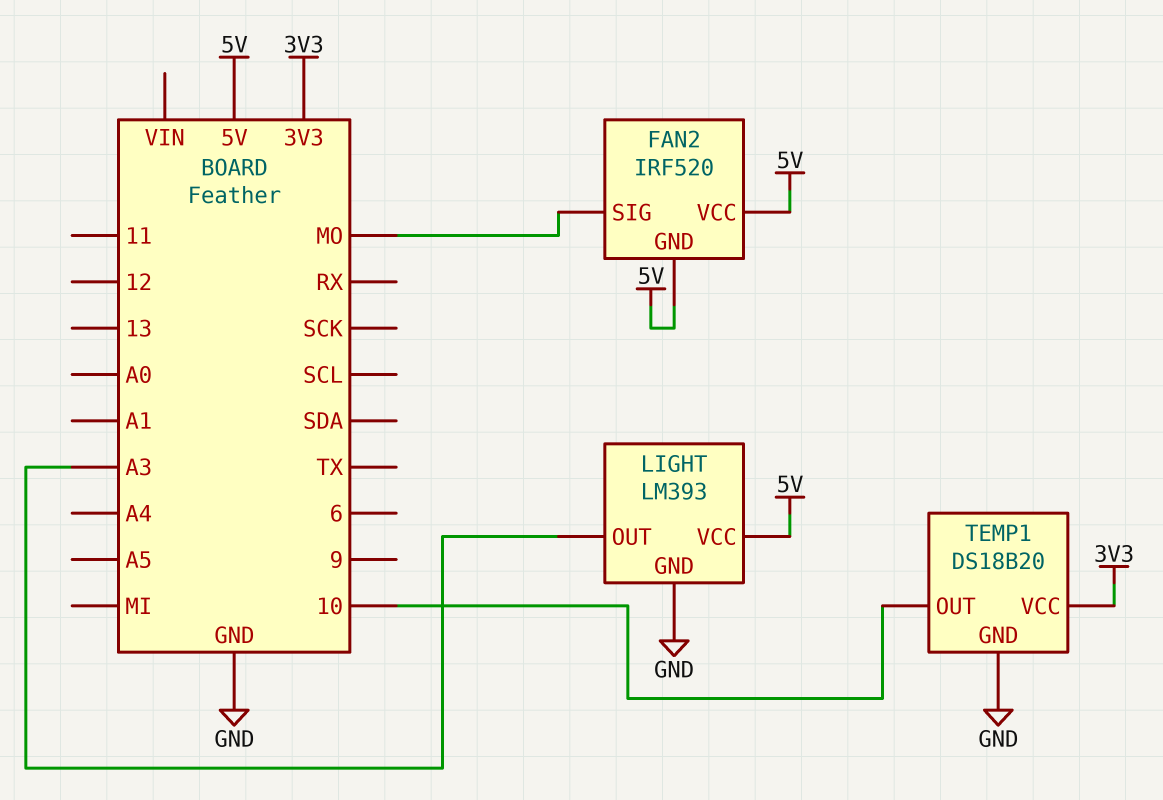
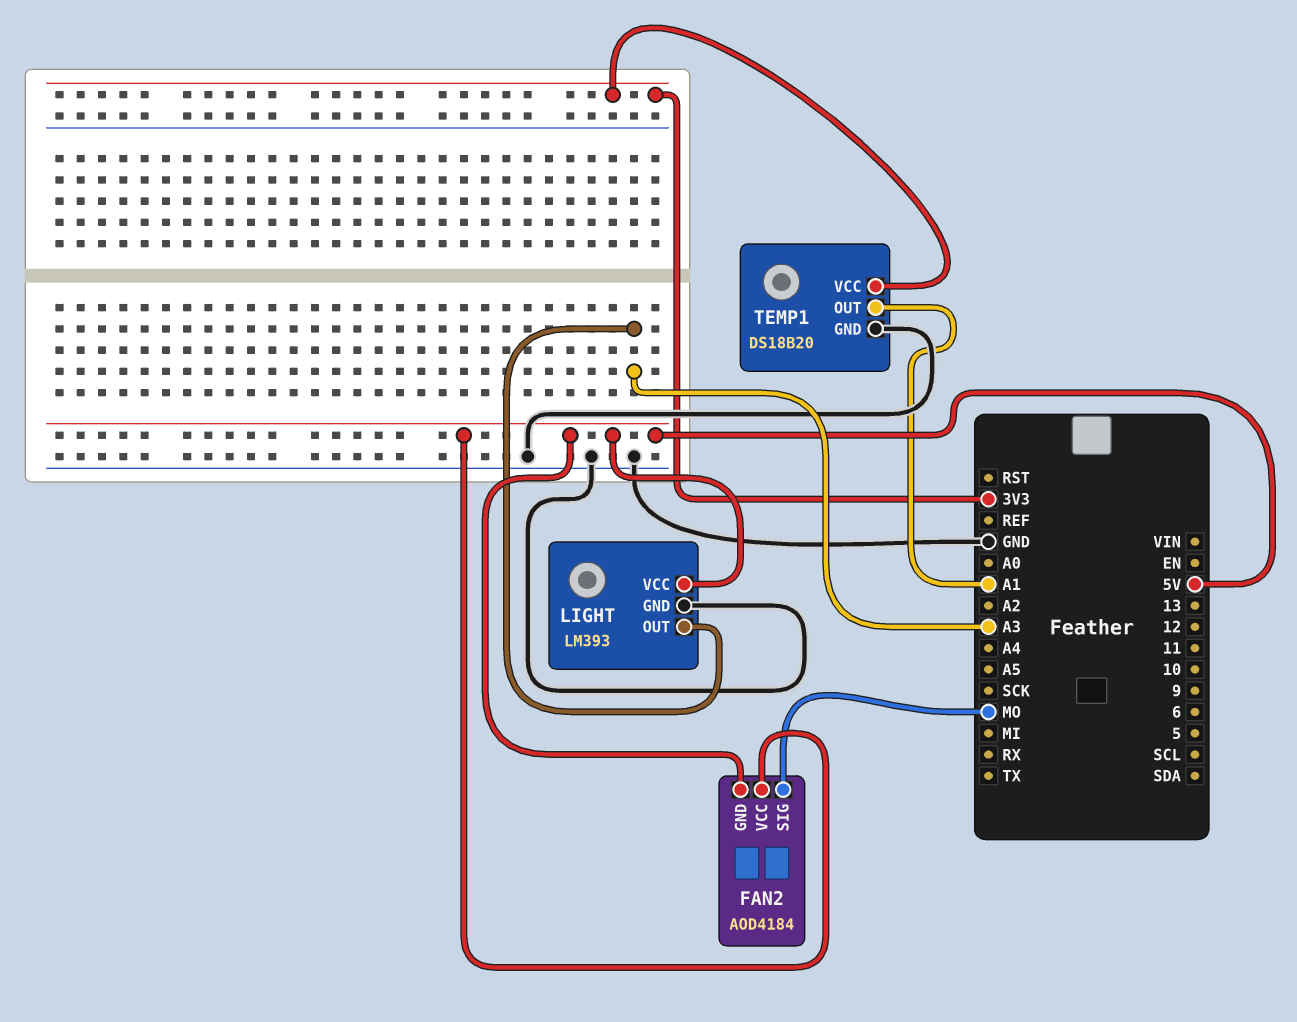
FAN2: IRF520 -> AOD4184
TEMP1 pin OUT: 10 -> A1

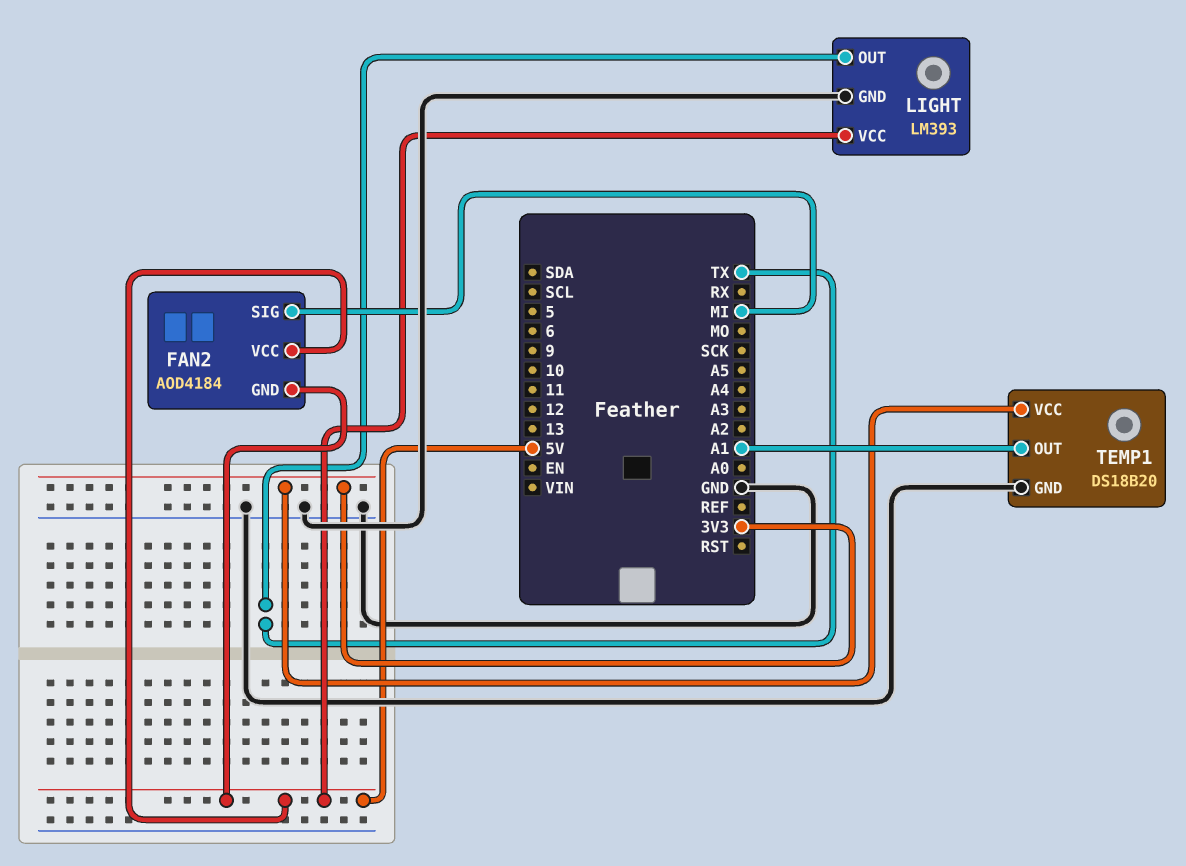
FAN2 pin SIG: MO -> MI
LIGHT pin OUT: A3 -> TX

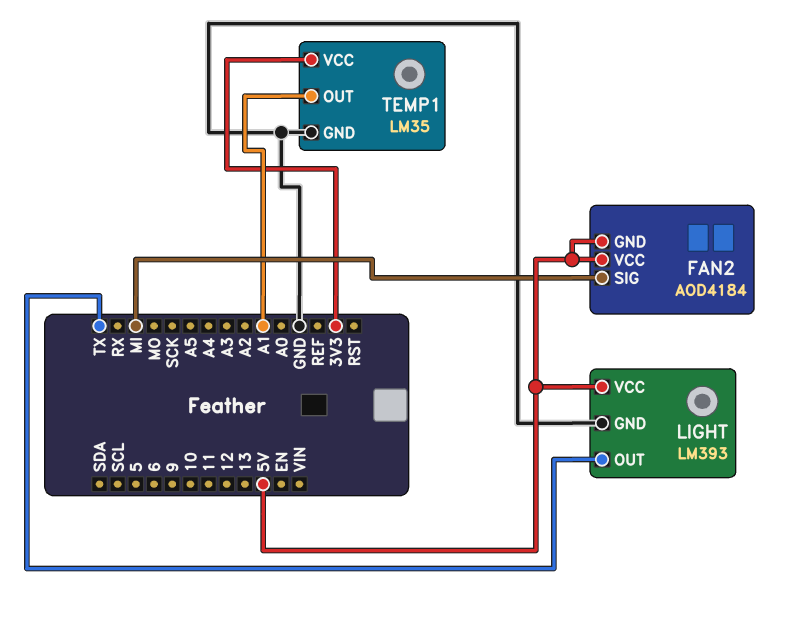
TEMP1: DS18B20 -> LM35

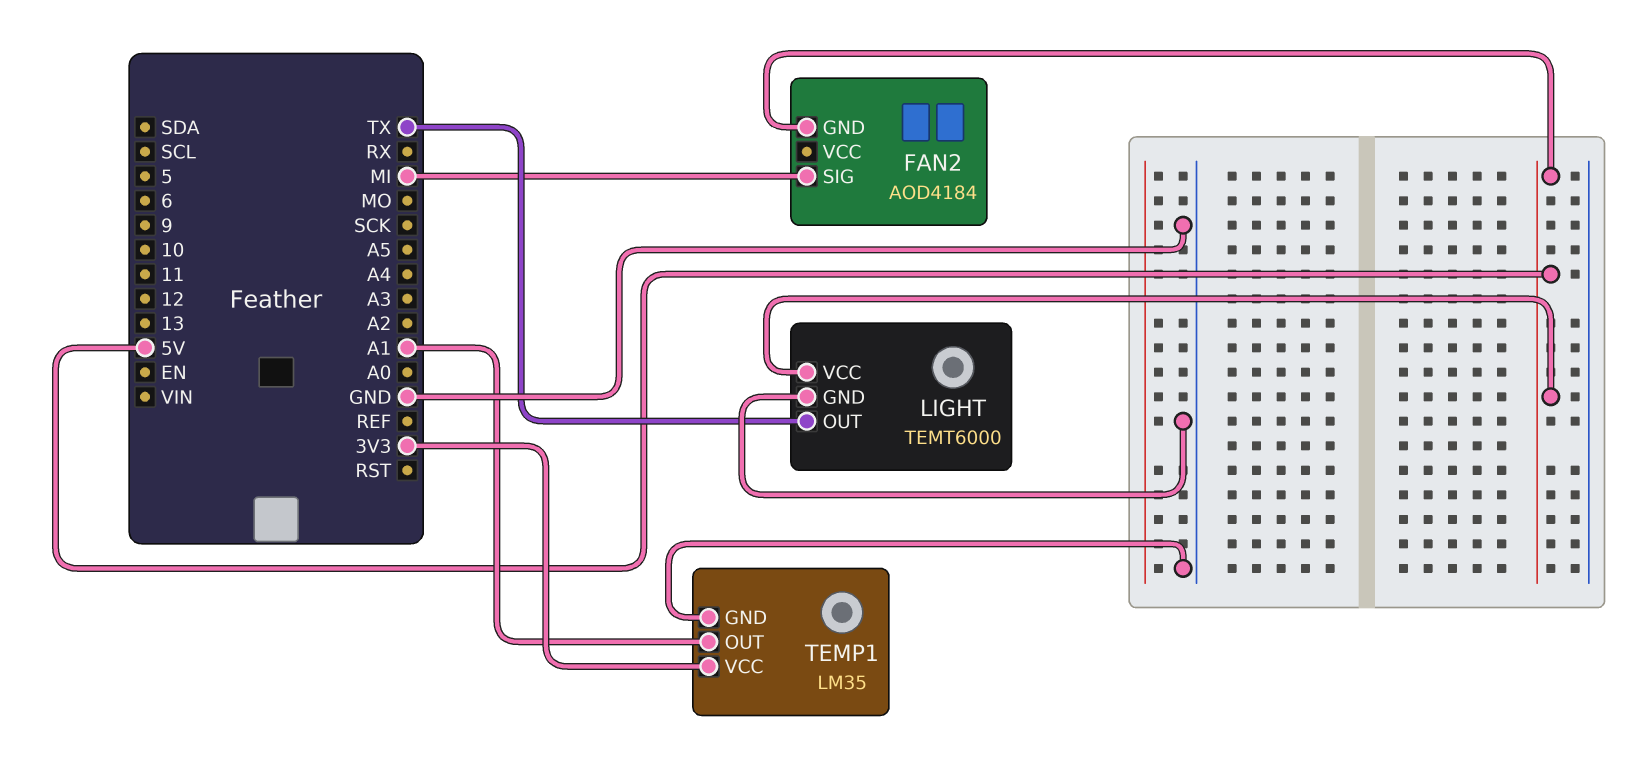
FAN2 pin VCC: 5V -> none
LIGHT: LM393 -> TEMT6000

